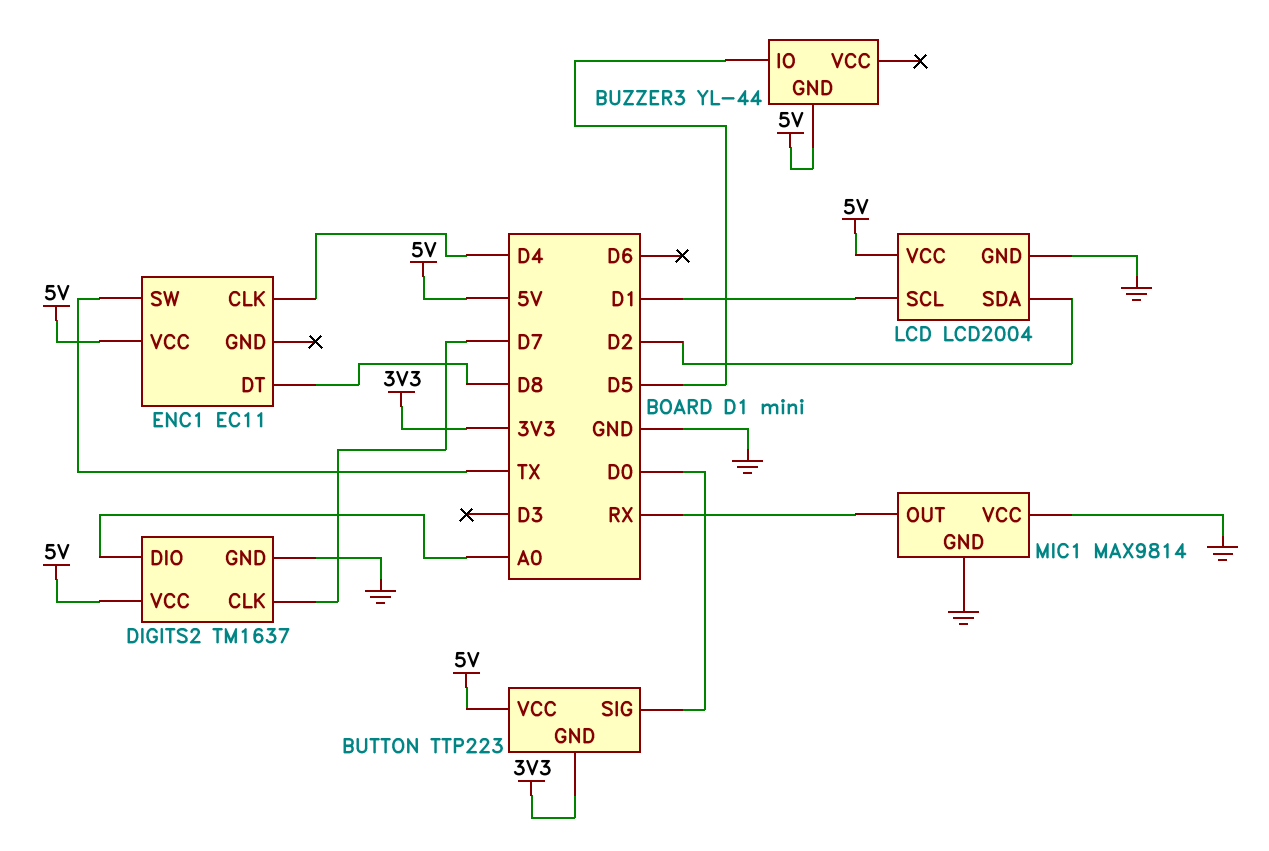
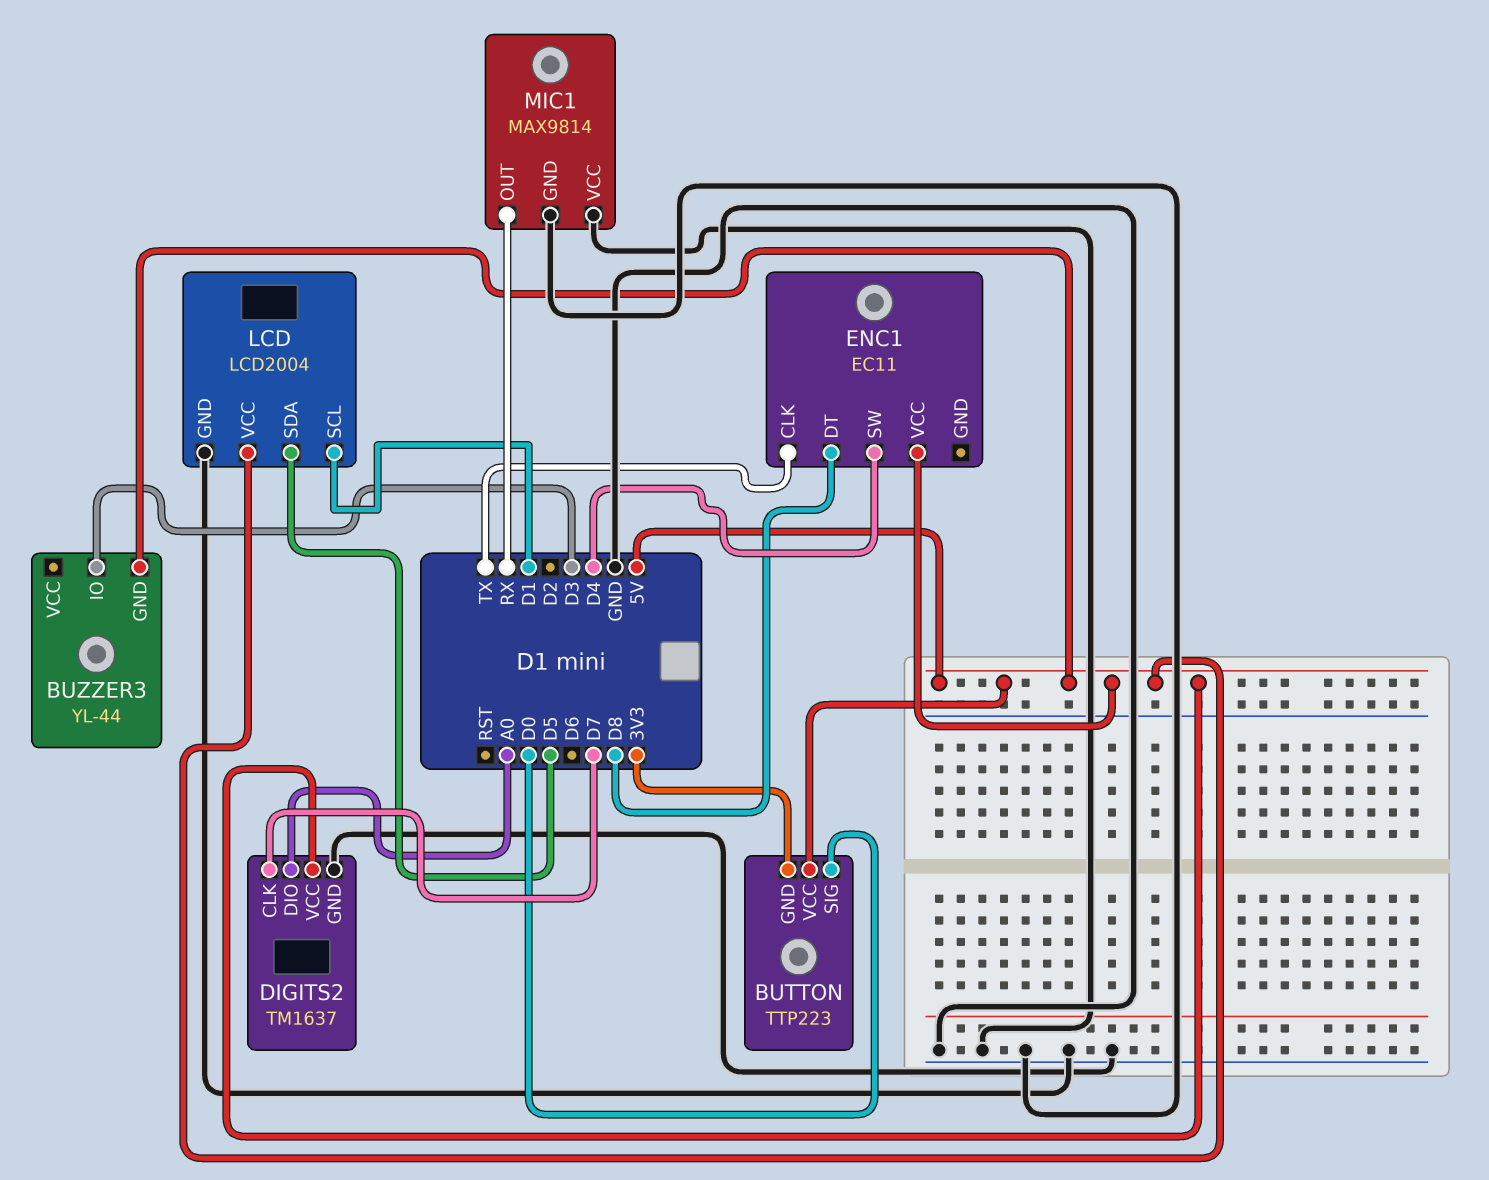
BUZZER3 pin IO: D5 -> D3
ENC1 pin CLK: D4 -> TX
ENC1 pin SW: TX -> D4
LCD pin SDA: D2 -> D5

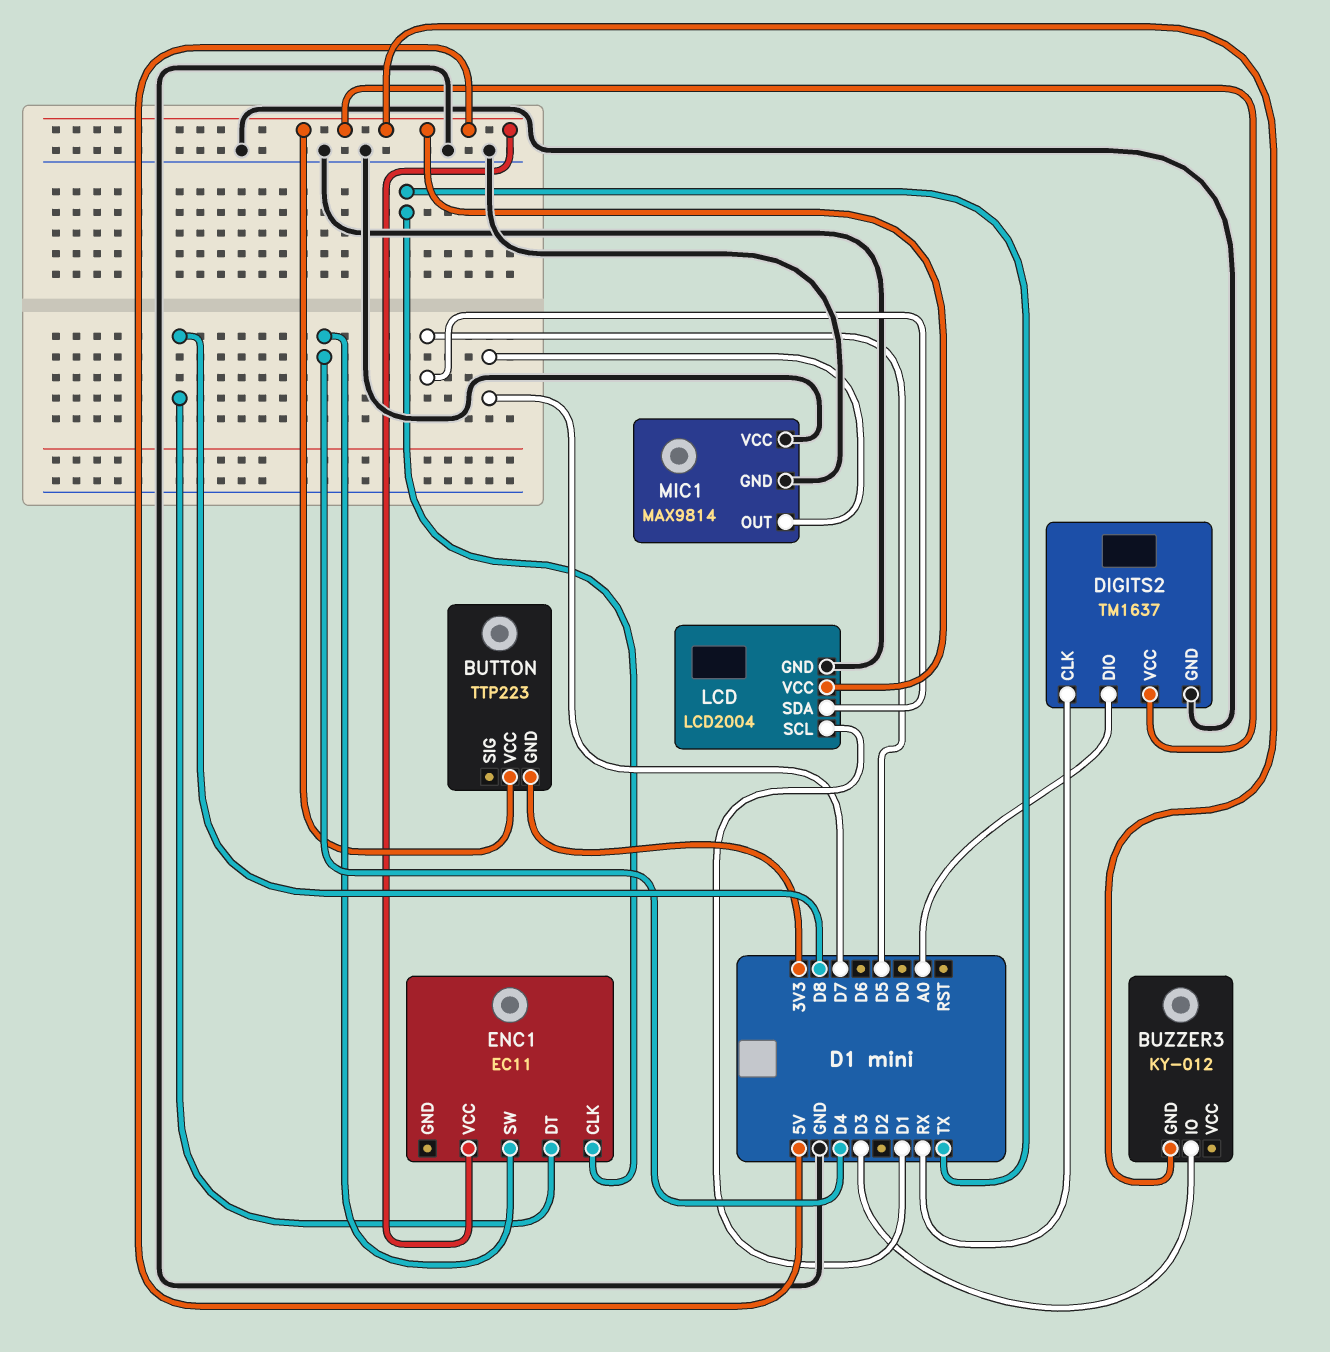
BUTTON pin SIG: D0 -> none
BUZZER3: YL-44 -> KY-012
DIGITS2 pin CLK: D7 -> RX
MIC1 pin OUT: RX -> D7

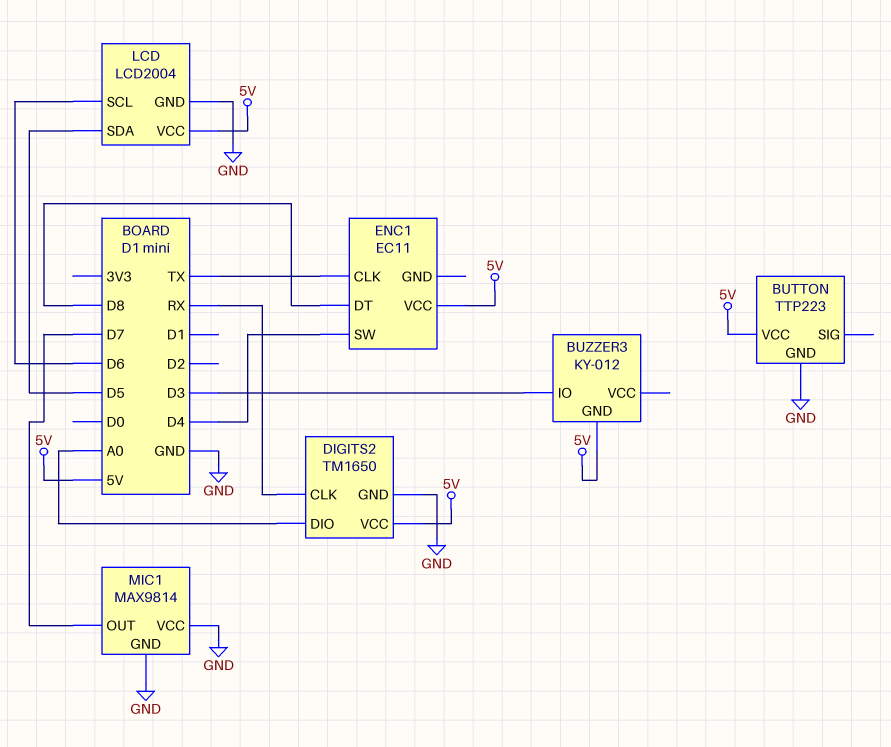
BUTTON pin GND: 3V3 -> GND
DIGITS2: TM1637 -> TM1650
LCD pin SCL: D1 -> D6

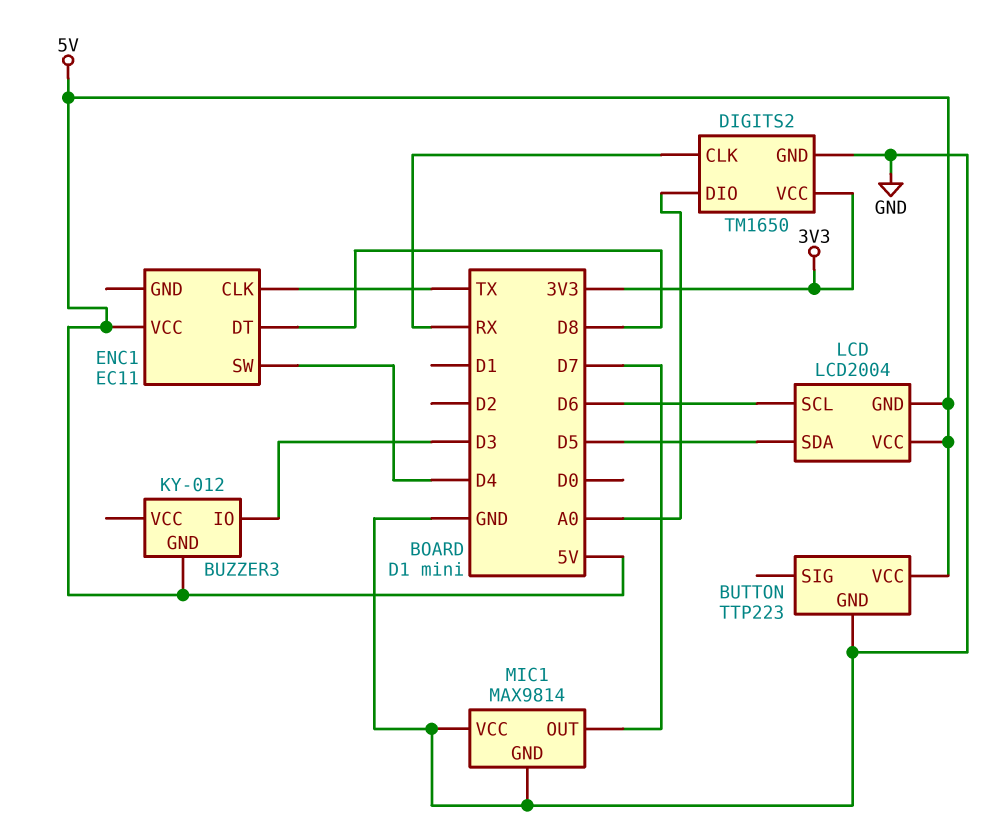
DIGITS2 pin VCC: 5V -> 3V3
LCD pin GND: GND -> 5V

